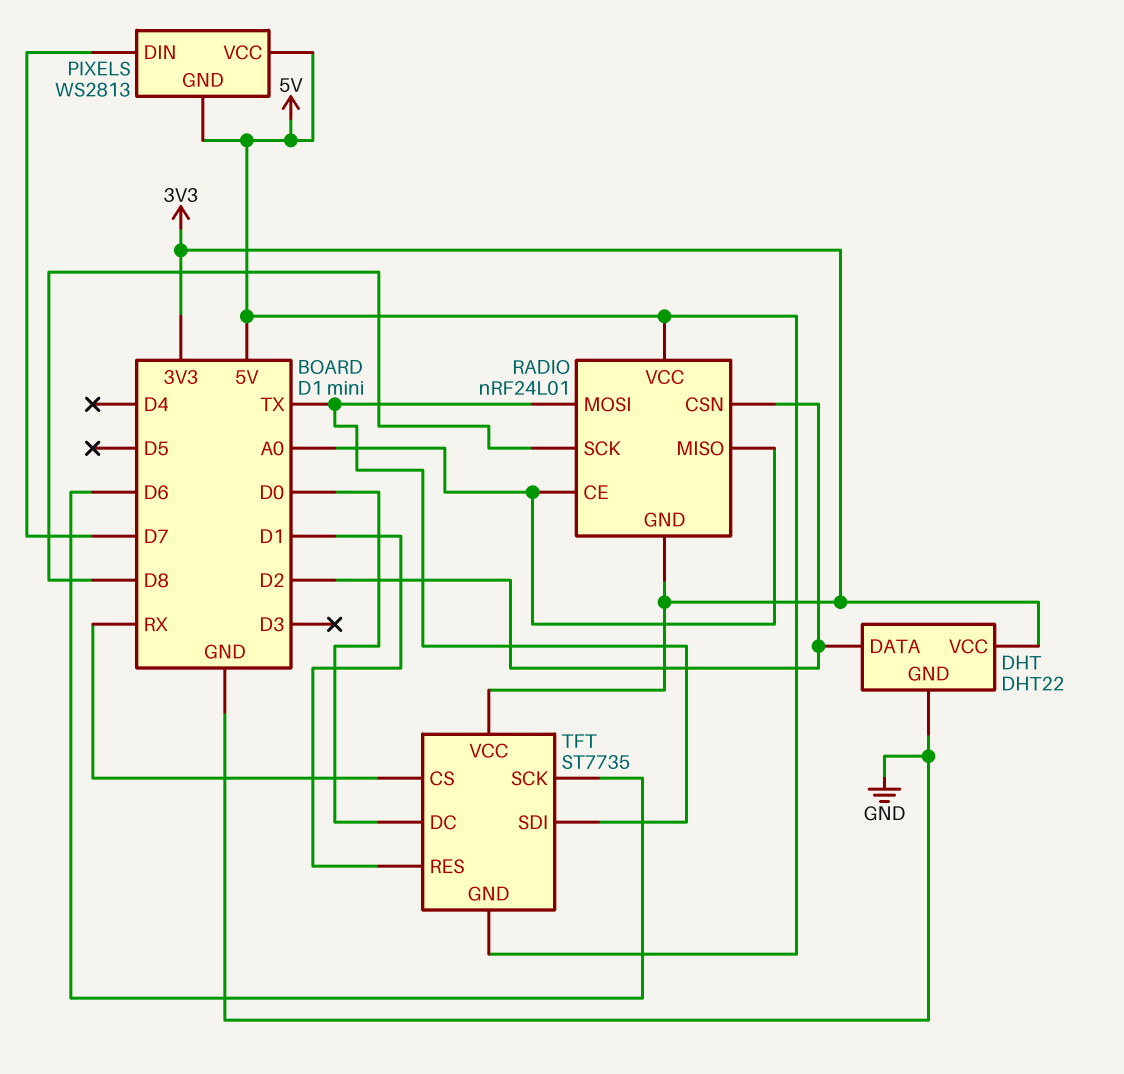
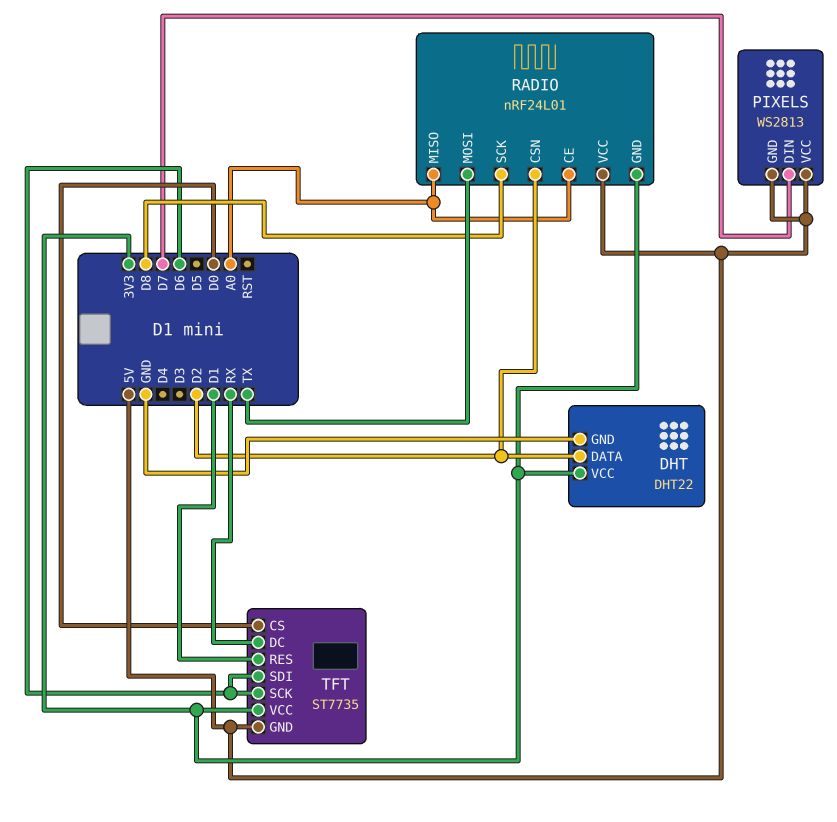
TFT pin CS: RX -> D0
TFT pin DC: D0 -> RX
TFT pin SDI: TX -> D6

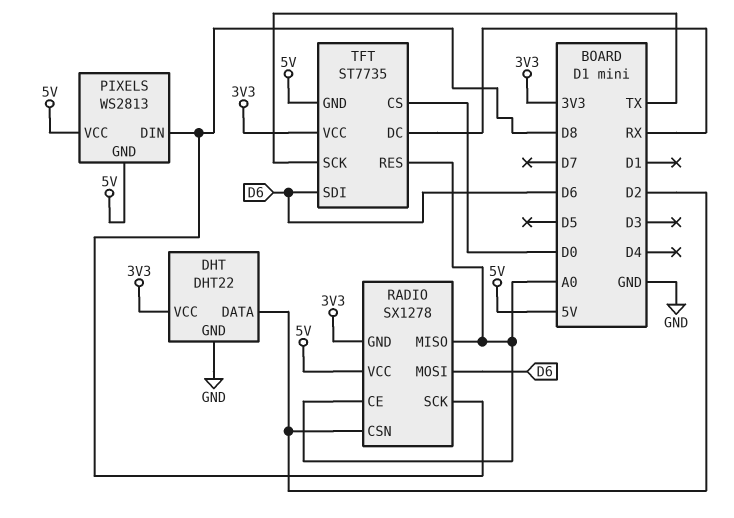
PIXELS pin DIN: D7 -> D8
RADIO: nRF24L01 -> SX1278
RADIO pin MOSI: TX -> D6
TFT pin RES: D1 -> A0
TFT pin SCK: D6 -> TX

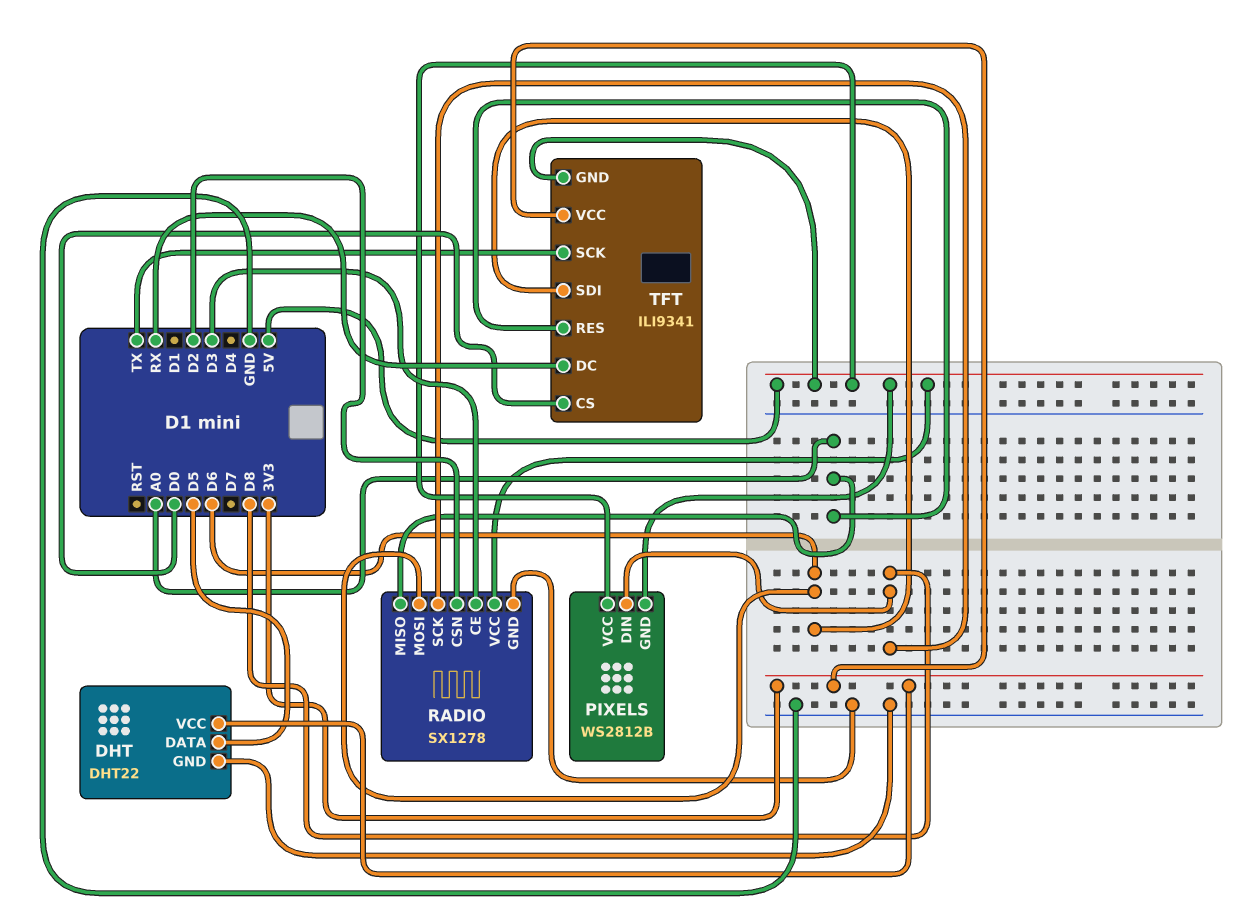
DHT pin DATA: D2 -> D5
PIXELS: WS2813 -> WS2812B
RADIO pin CE: A0 -> D3
RADIO pin GND: 3V3 -> GND
TFT: ST7735 -> ILI9341

